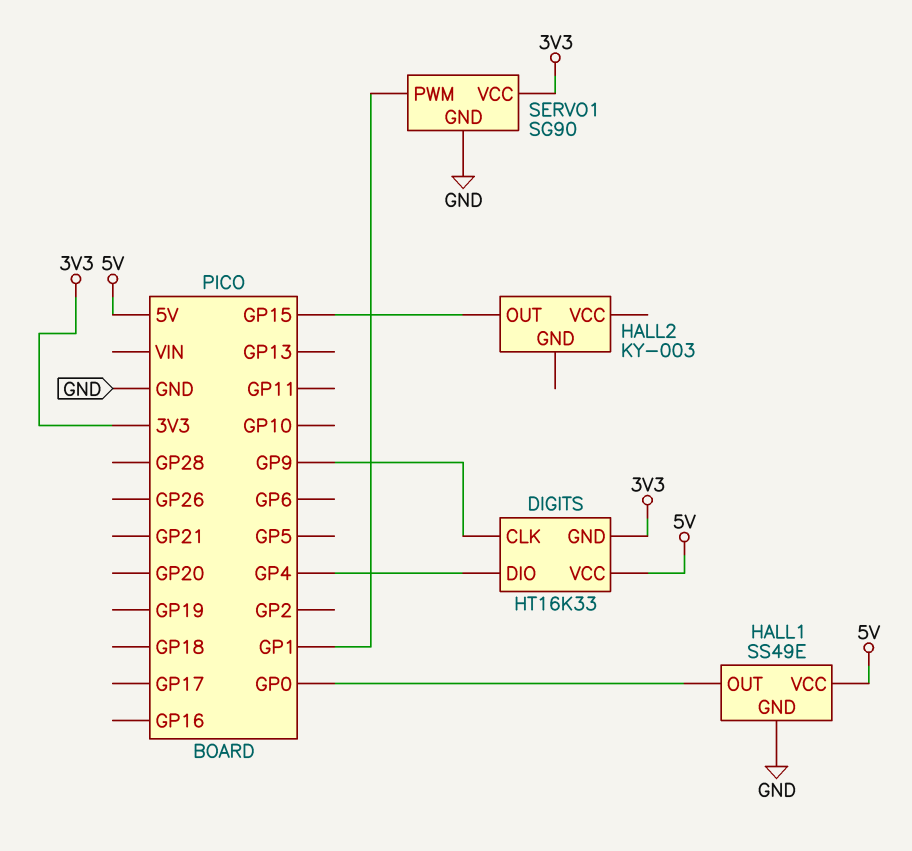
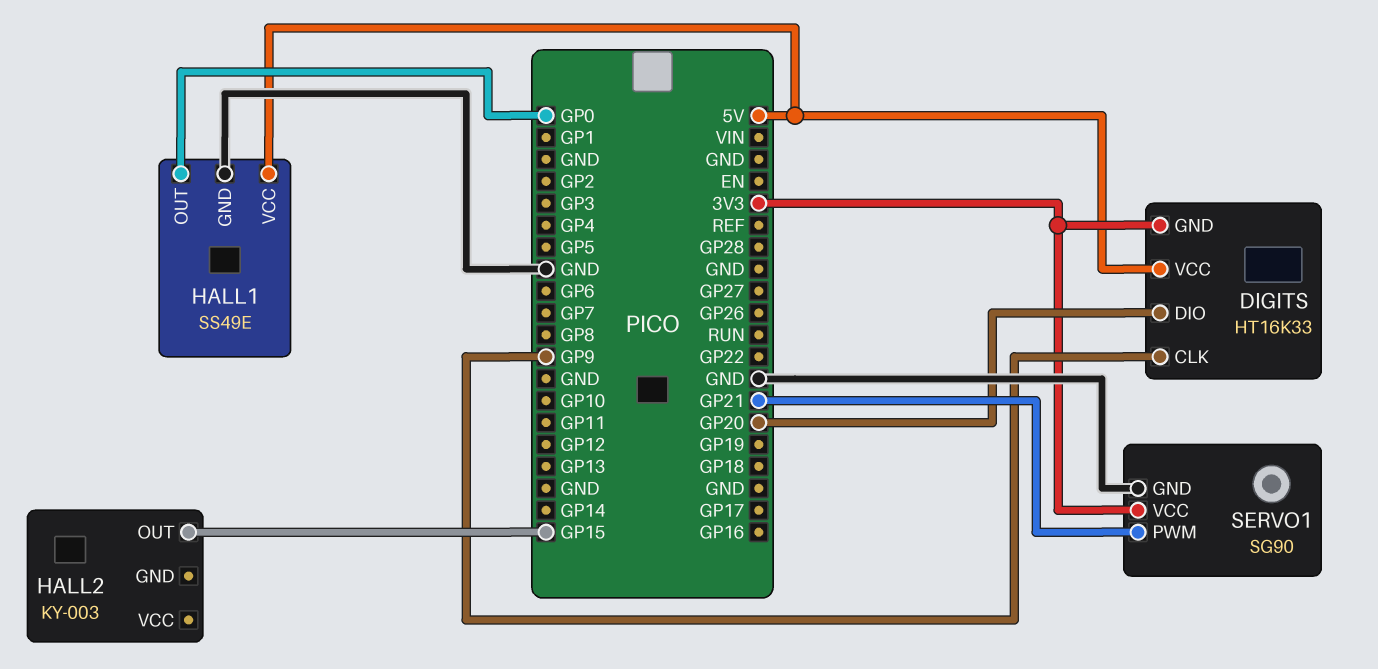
DIGITS pin DIO: GP4 -> GP20
SERVO1 pin PWM: GP1 -> GP21

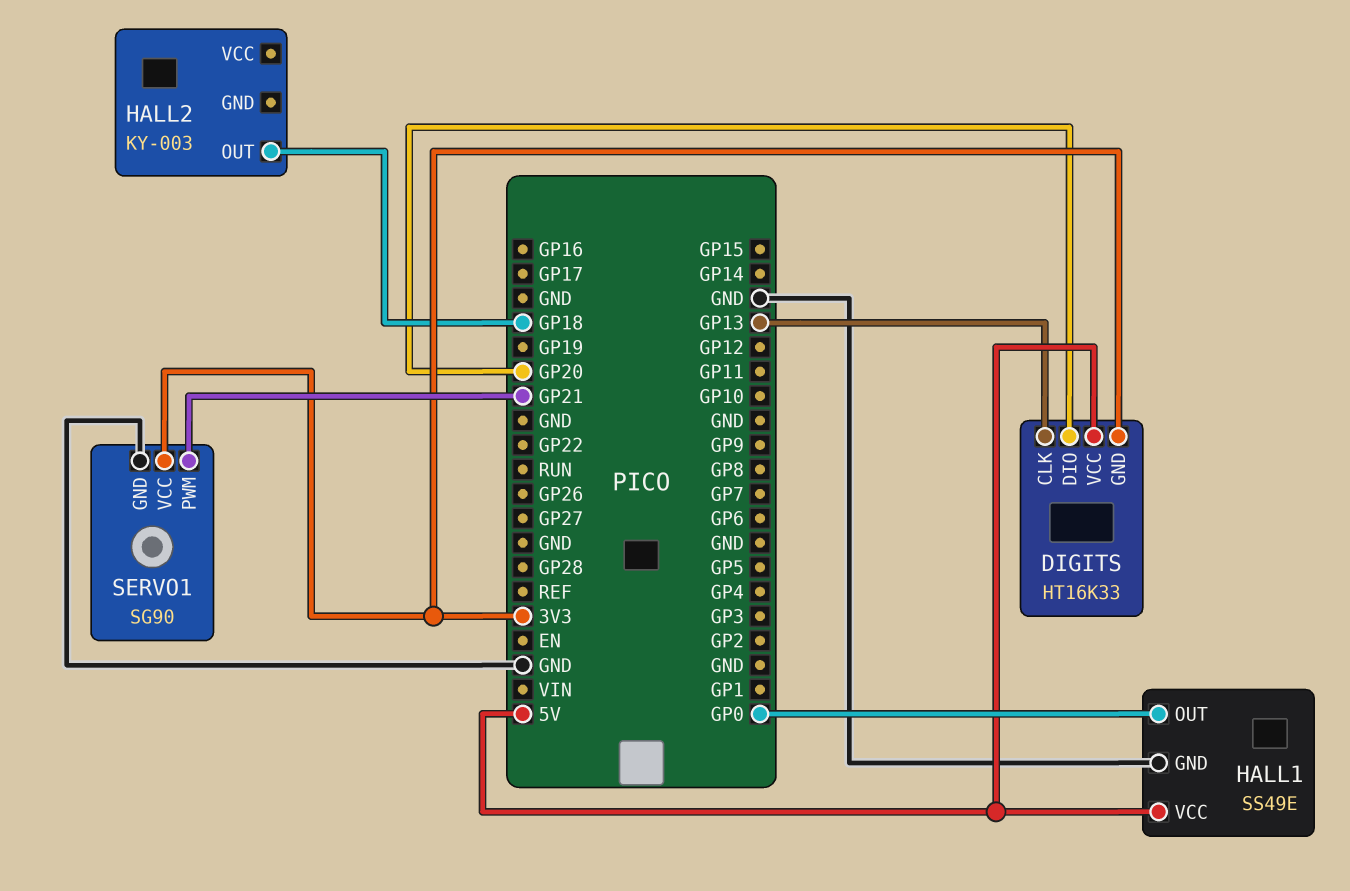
DIGITS pin CLK: GP9 -> GP13
HALL2 pin OUT: GP15 -> GP18

